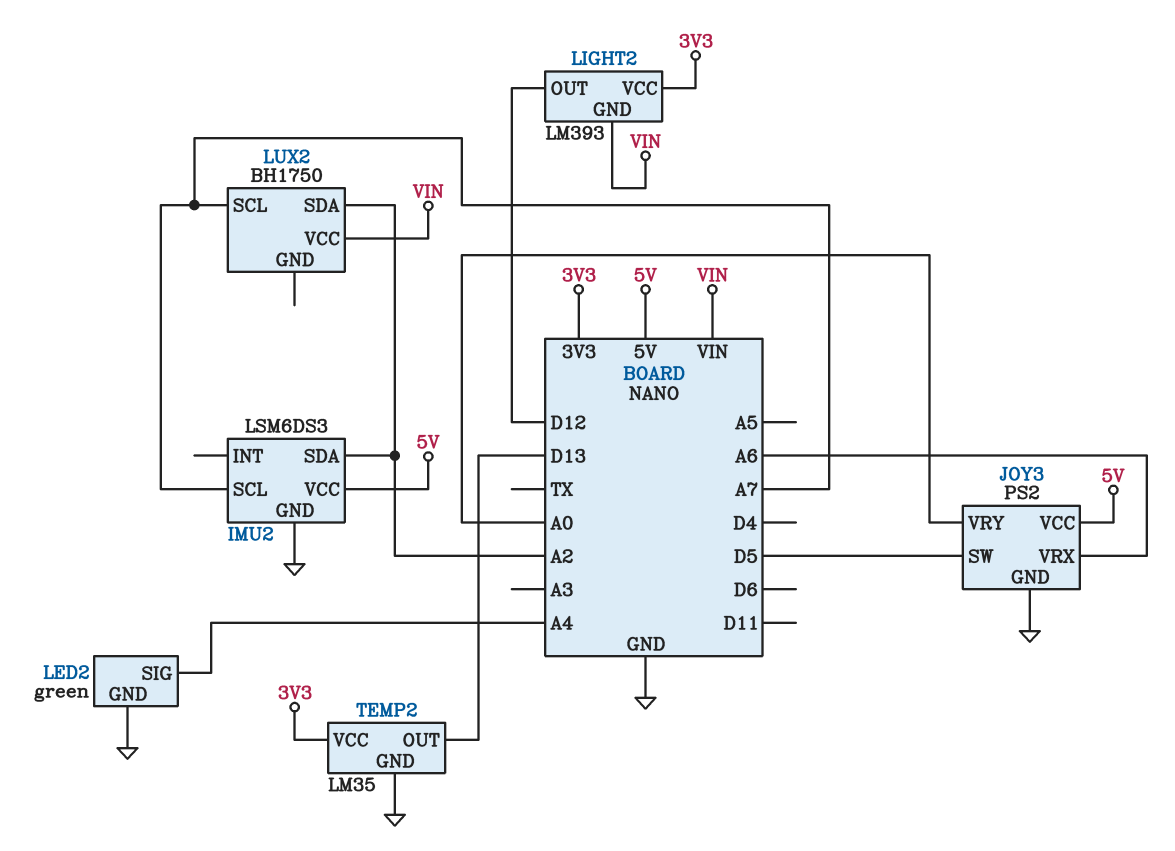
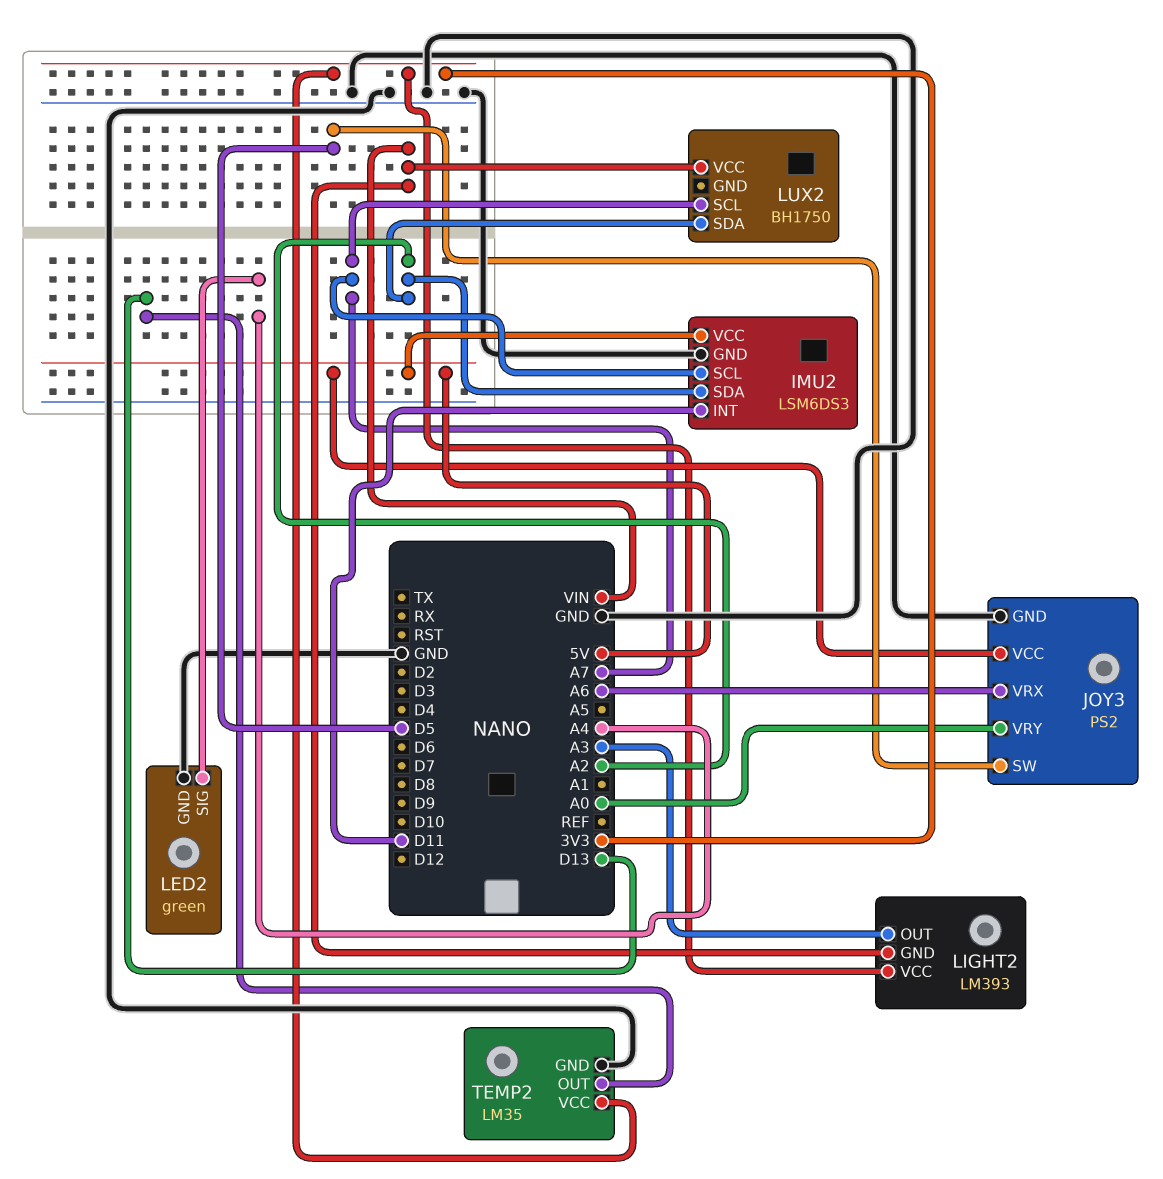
IMU2 pin INT: none -> D11
LIGHT2 pin OUT: D12 -> A3

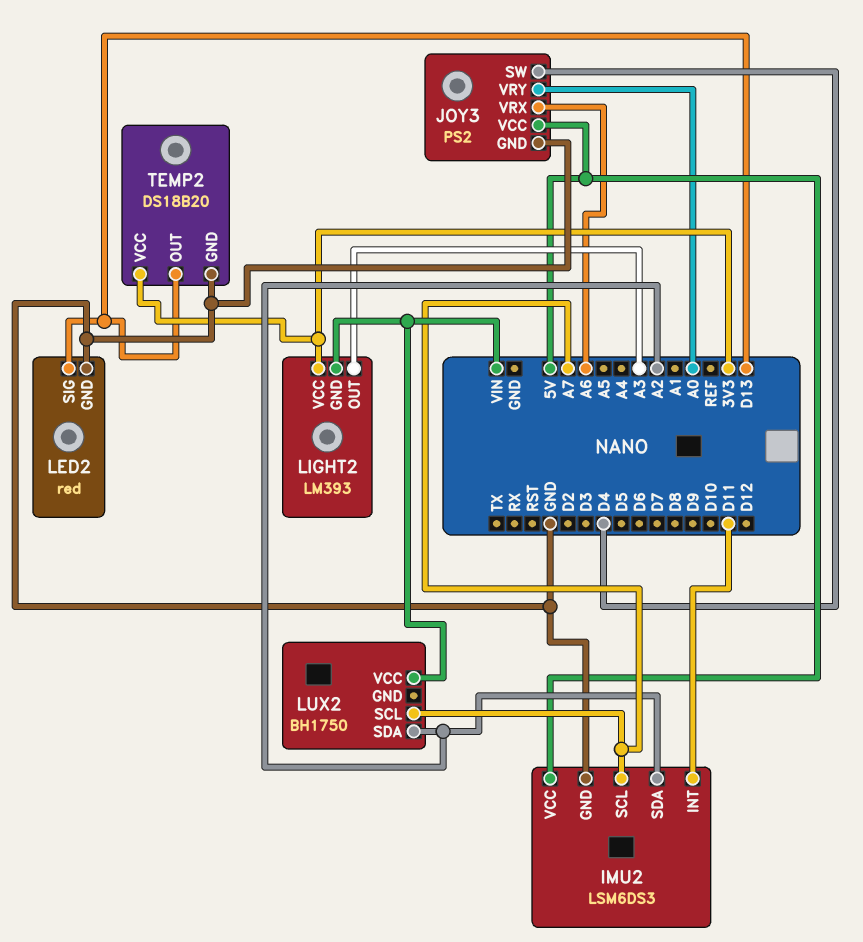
JOY3 pin SW: D5 -> D4
LED2: green -> red
LED2 pin SIG: A4 -> D13
TEMP2: LM35 -> DS18B20

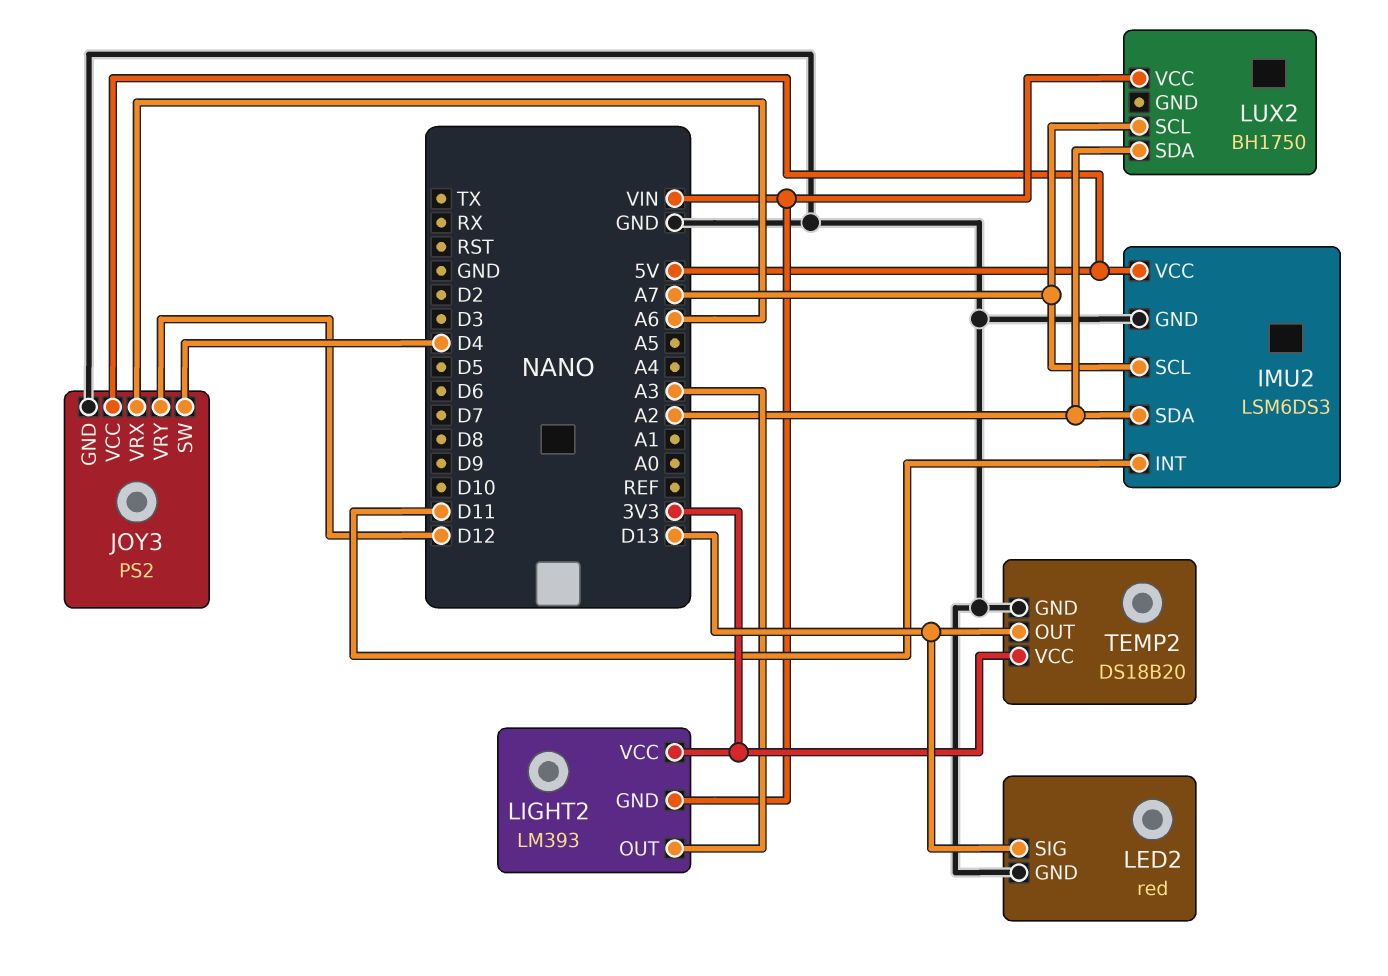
JOY3 pin VRY: A0 -> D12

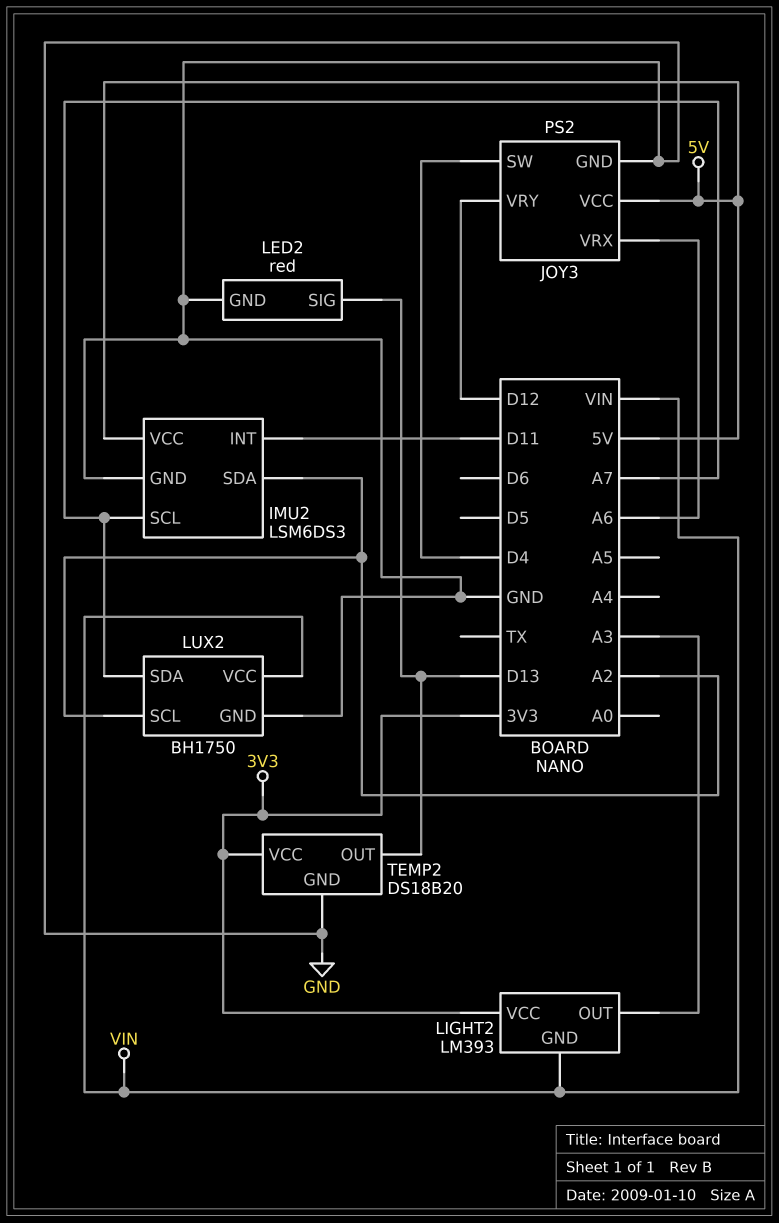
LUX2 pin GND: none -> GND
LUX2 pin SCL: A7 -> A2
LUX2 pin SDA: A2 -> A7

